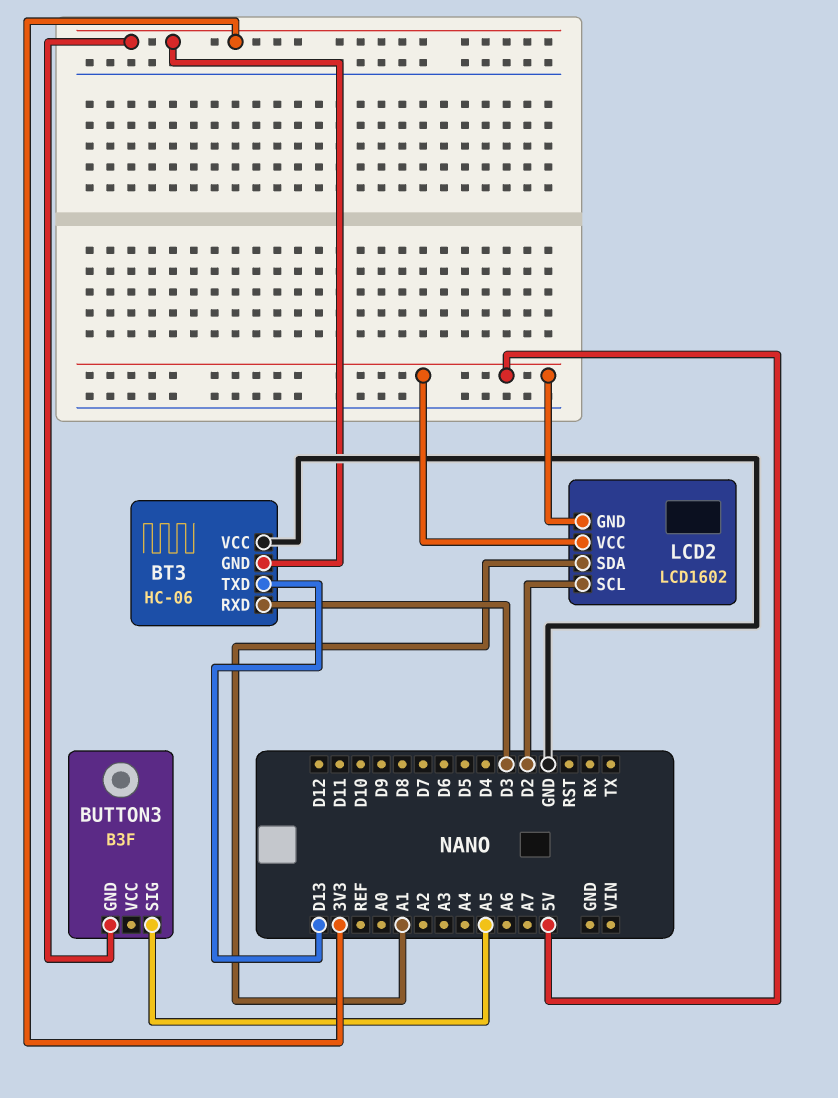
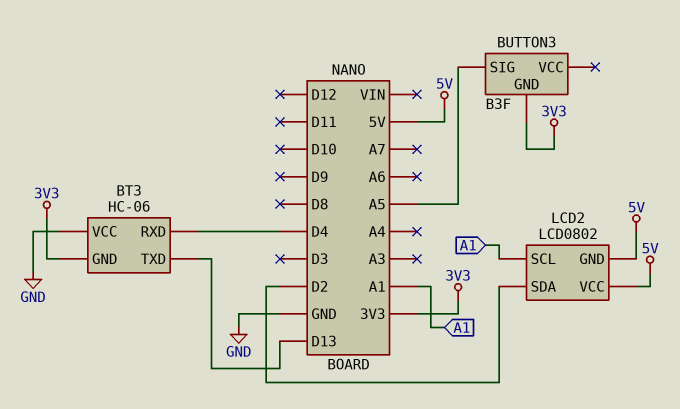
BT3 pin RXD: D3 -> D4
LCD2: LCD1602 -> LCD0802
LCD2 pin SCL: D2 -> A1
LCD2 pin SDA: A1 -> D2

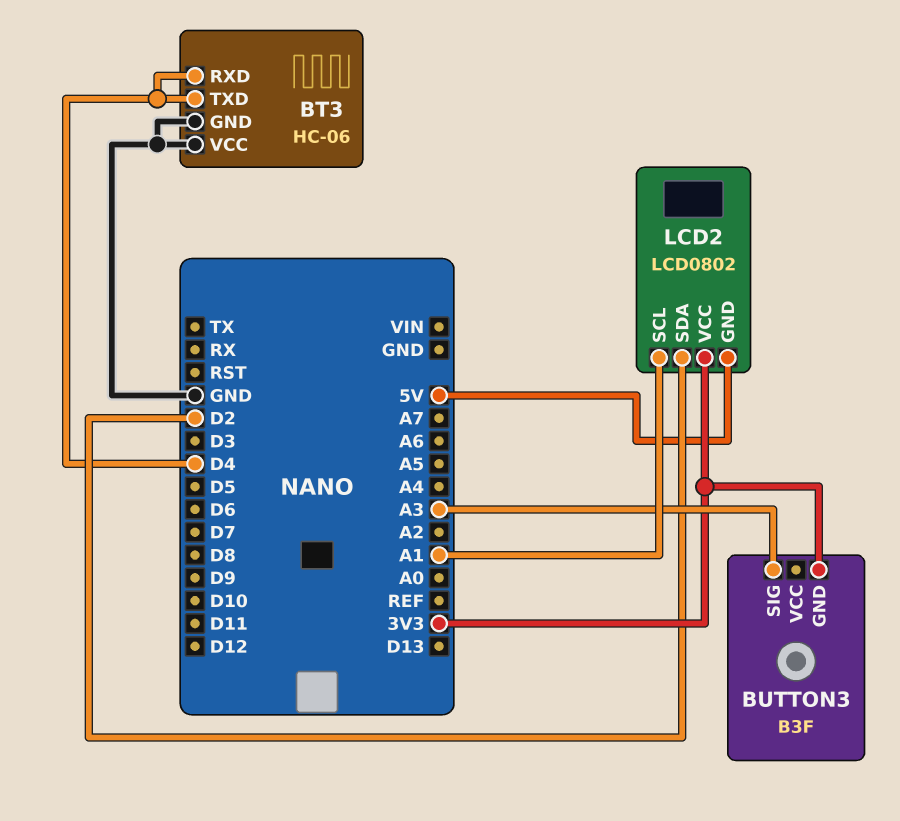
BT3 pin GND: 3V3 -> GND
BT3 pin TXD: D13 -> D4
BUTTON3 pin SIG: A5 -> A3
LCD2 pin VCC: 5V -> 3V3

